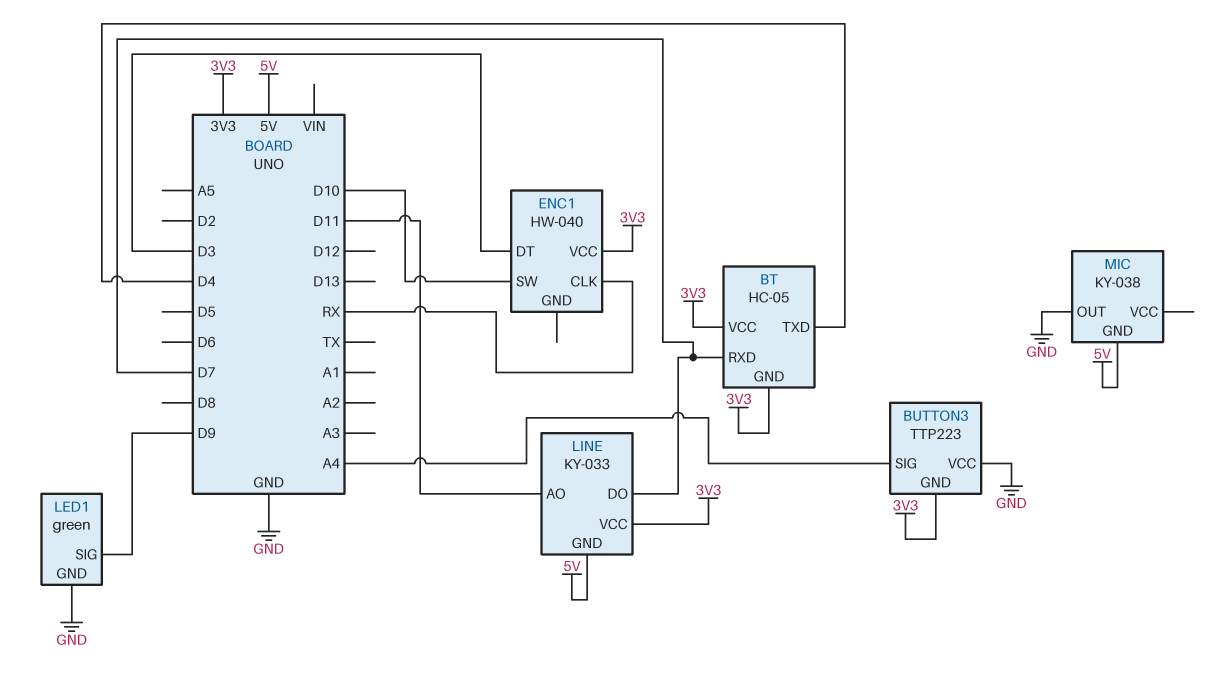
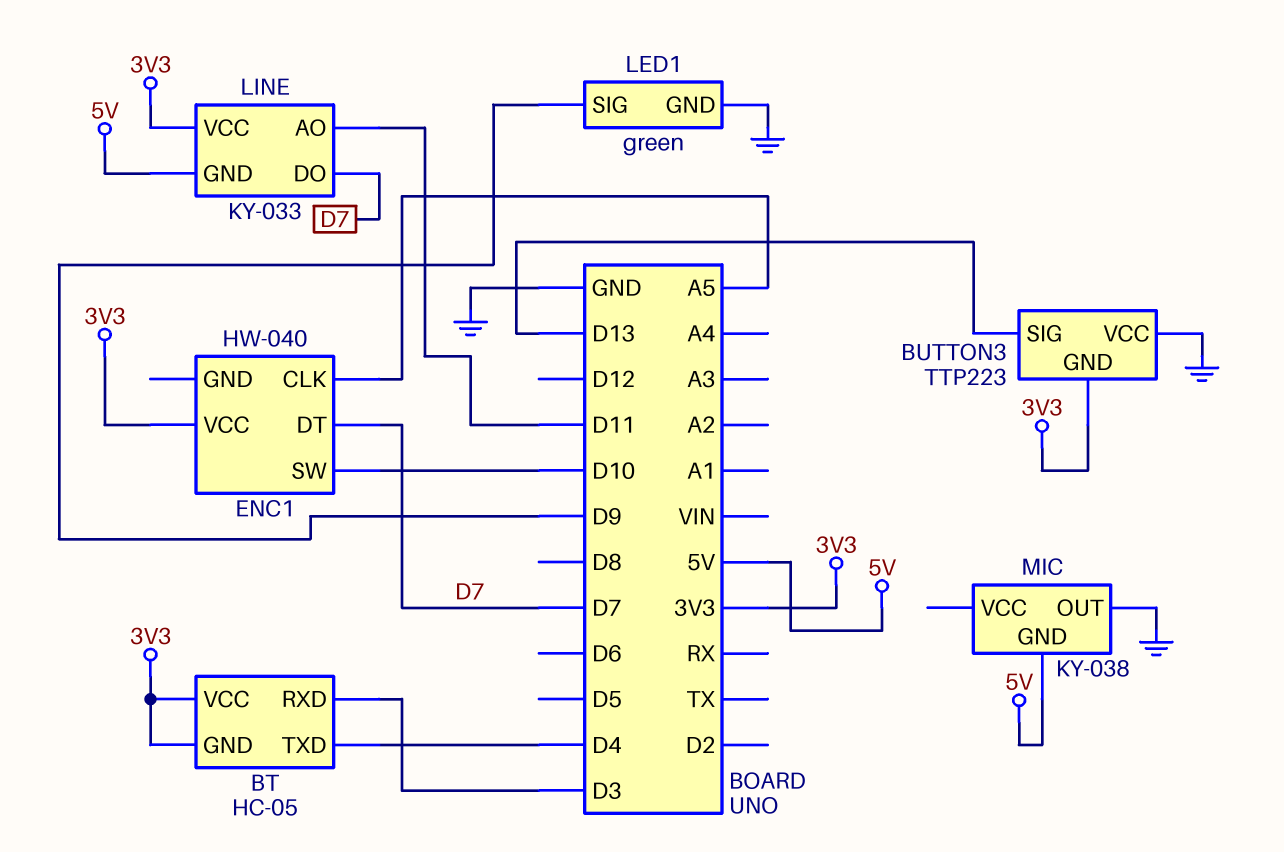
BT pin RXD: D7 -> D3
BUTTON3 pin SIG: A4 -> D13
ENC1 pin CLK: RX -> A5
ENC1 pin DT: D3 -> D7

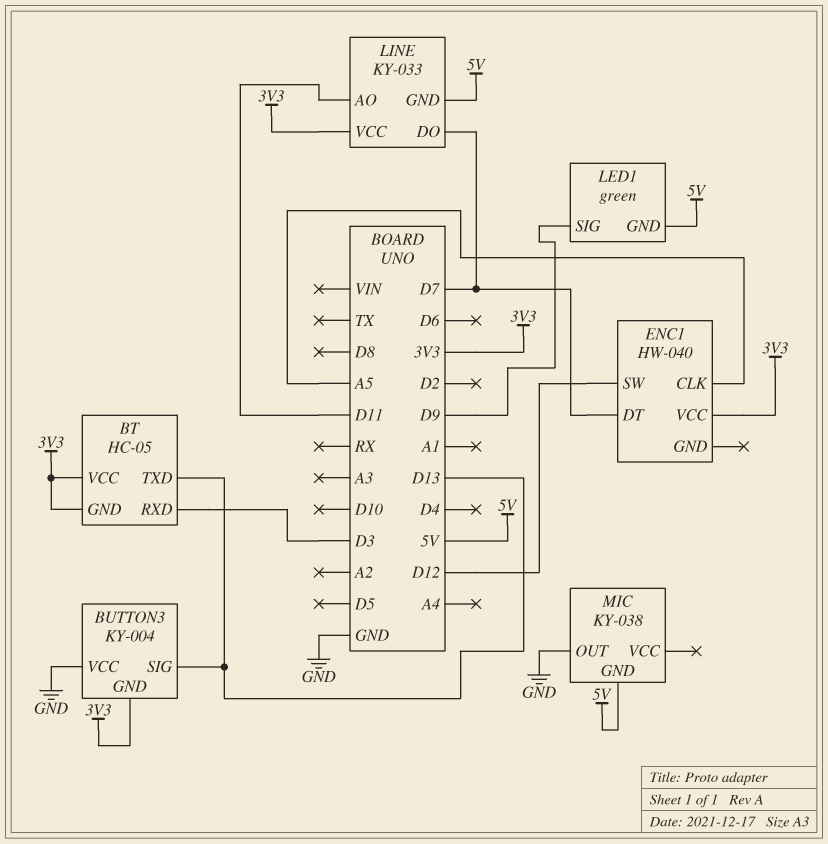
BT pin TXD: D4 -> D13
BUTTON3: TTP223 -> KY-004
ENC1 pin SW: D10 -> D12
LED1 pin GND: GND -> 5V

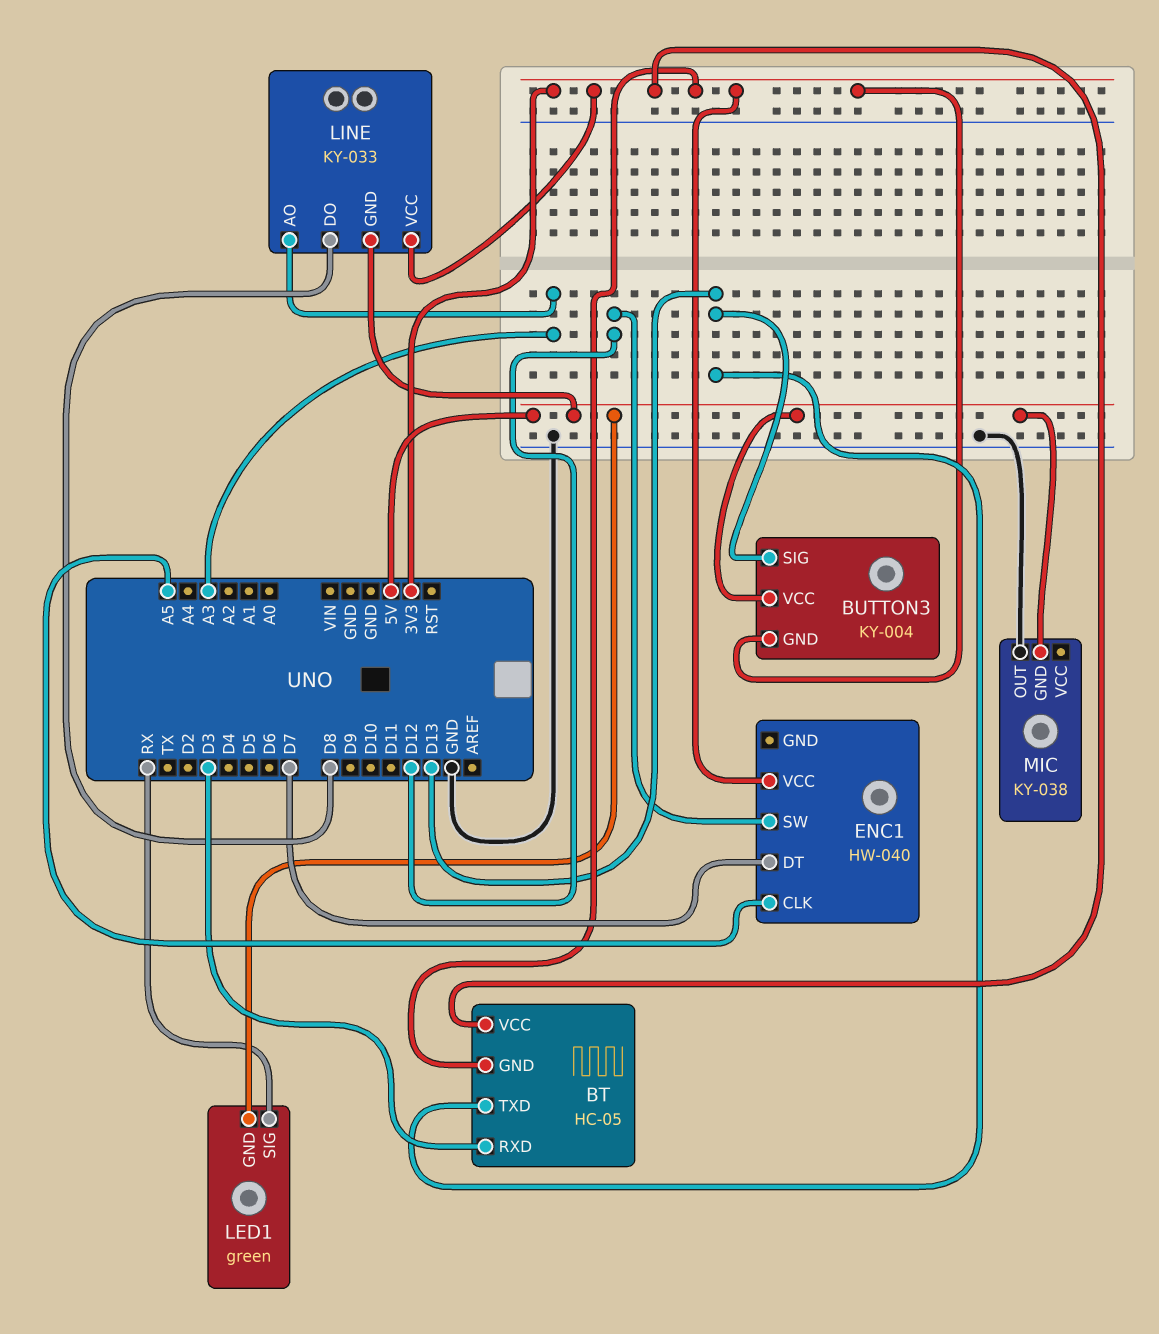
BUTTON3 pin VCC: GND -> 5V
LED1 pin SIG: D9 -> RX
LINE pin AO: D11 -> A3
LINE pin DO: D7 -> D8

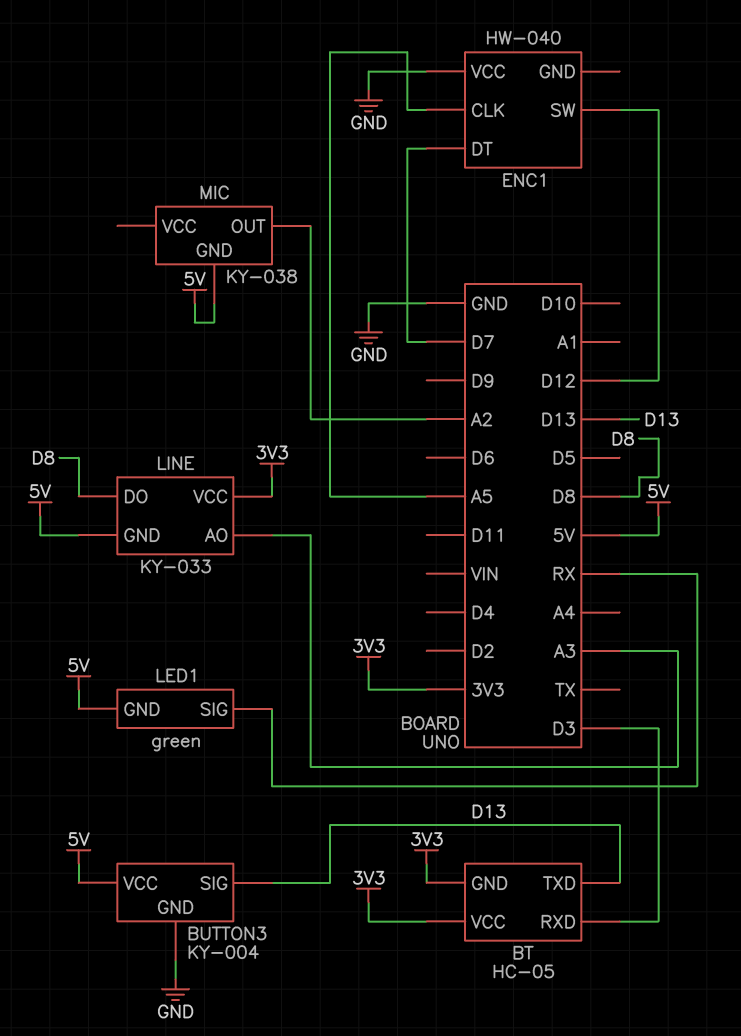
BUTTON3 pin GND: 3V3 -> GND
ENC1 pin VCC: 3V3 -> GND
MIC pin OUT: GND -> A2

